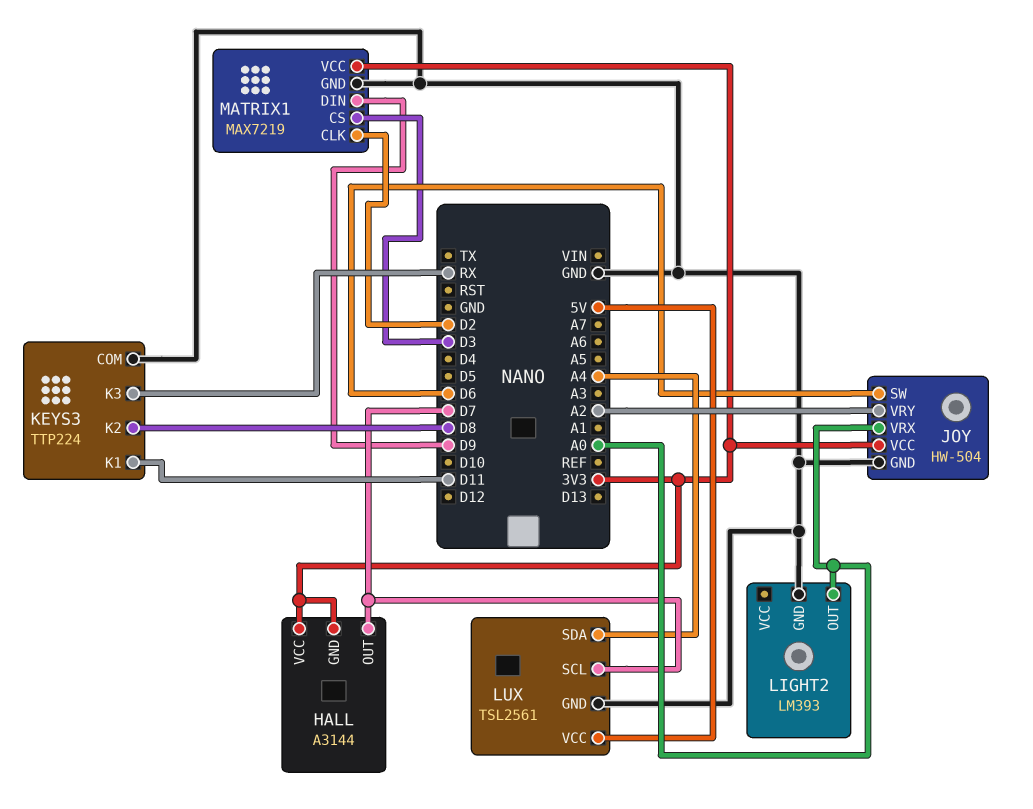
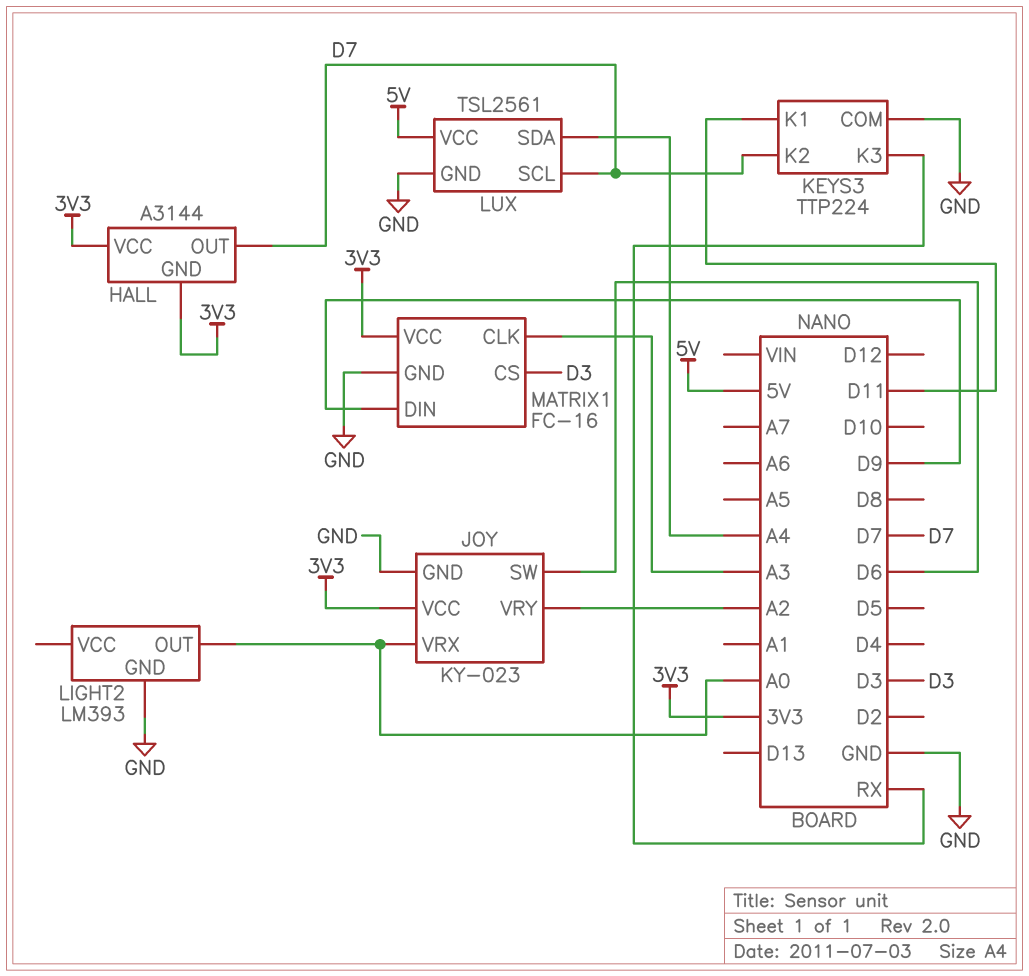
JOY: HW-504 -> KY-023
KEYS3 pin K2: D8 -> D7
MATRIX1: MAX7219 -> FC-16
MATRIX1 pin CLK: D2 -> A3

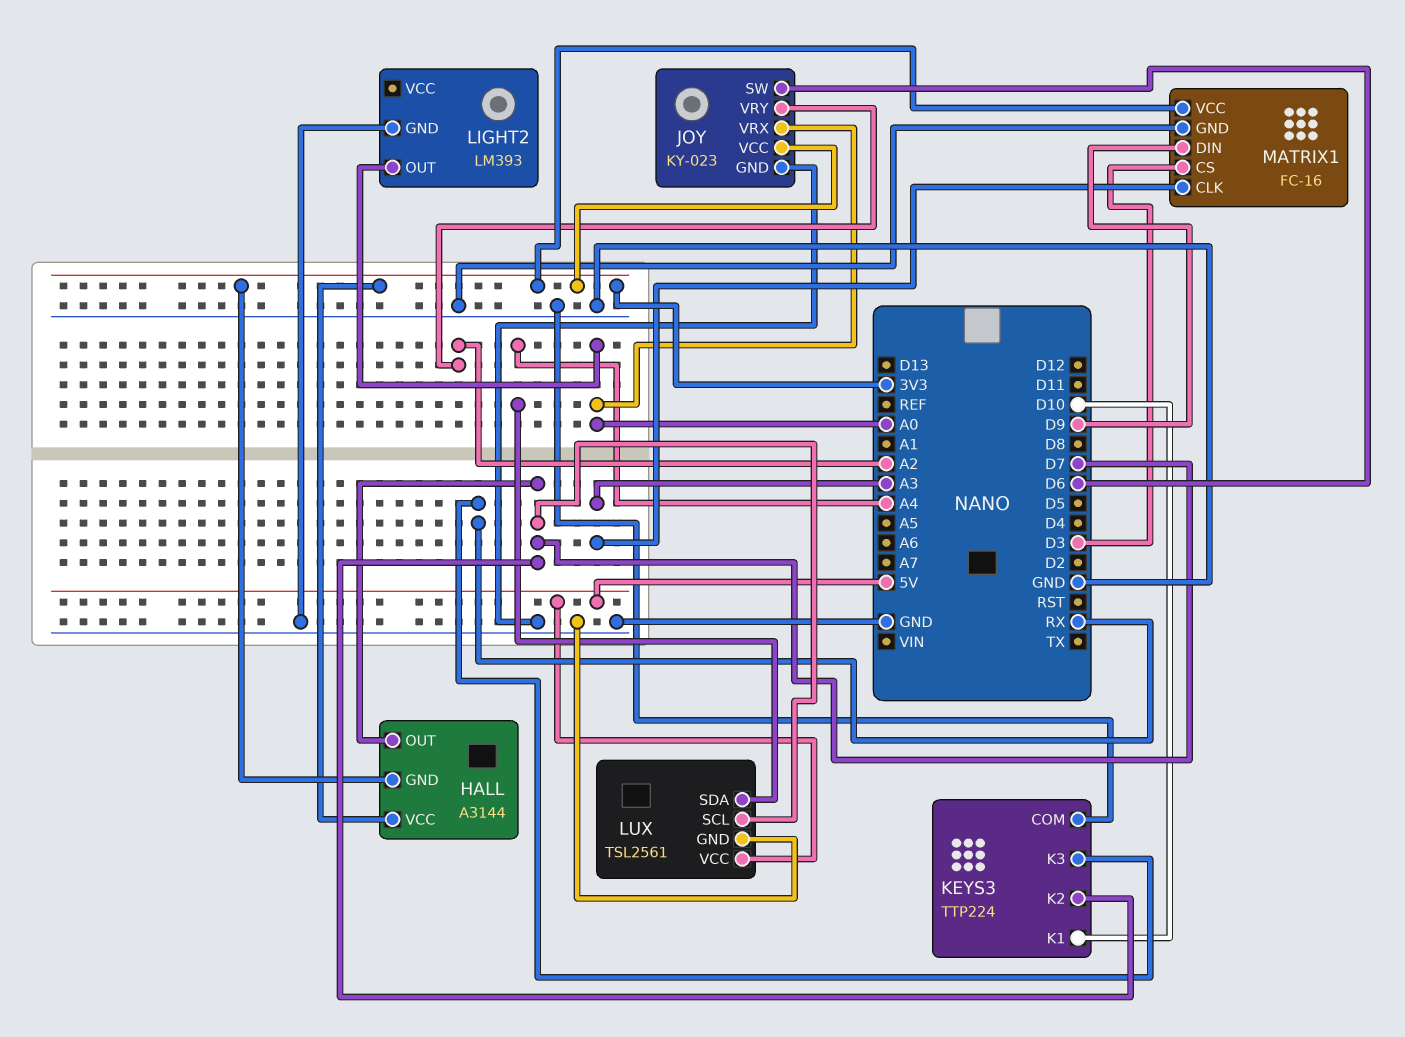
KEYS3 pin K1: D11 -> D10

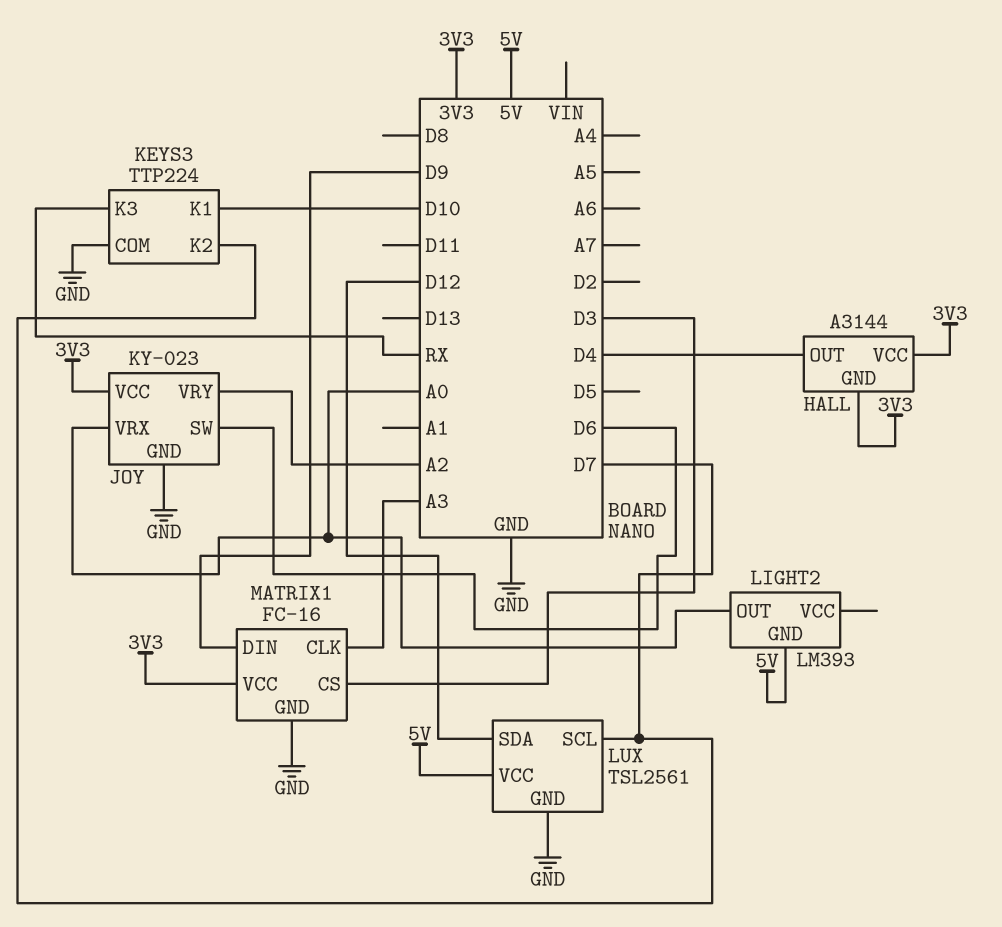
HALL pin OUT: D7 -> D4
LIGHT2 pin GND: GND -> 5V
LUX pin SDA: A4 -> D12

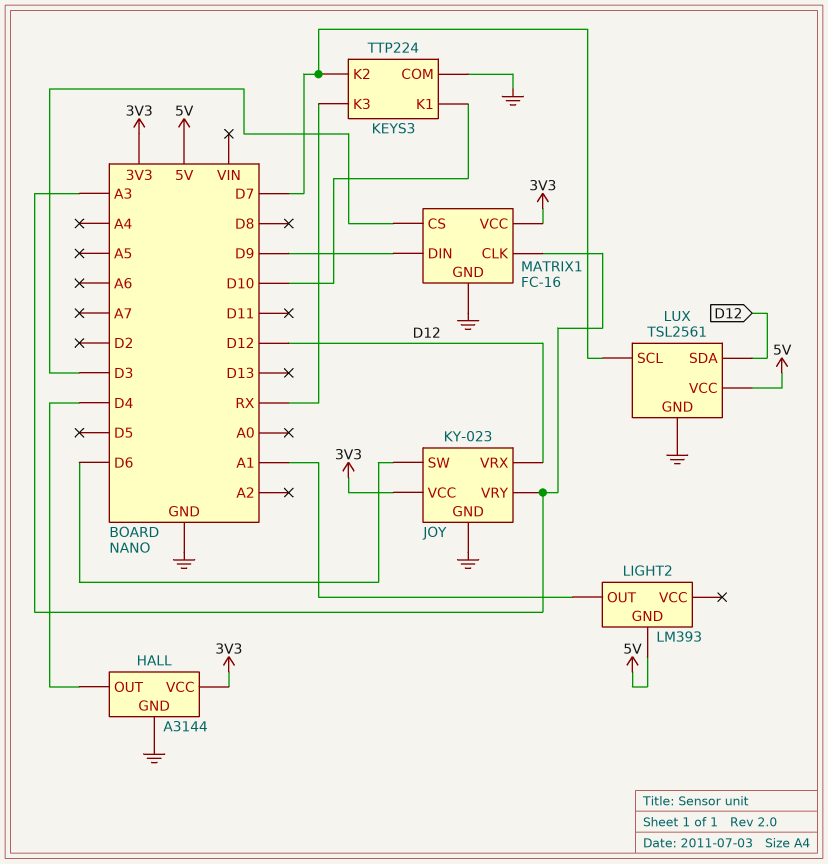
HALL pin GND: 3V3 -> GND
JOY pin VRX: A0 -> D12
JOY pin VRY: A2 -> A3
LIGHT2 pin OUT: A0 -> A1

